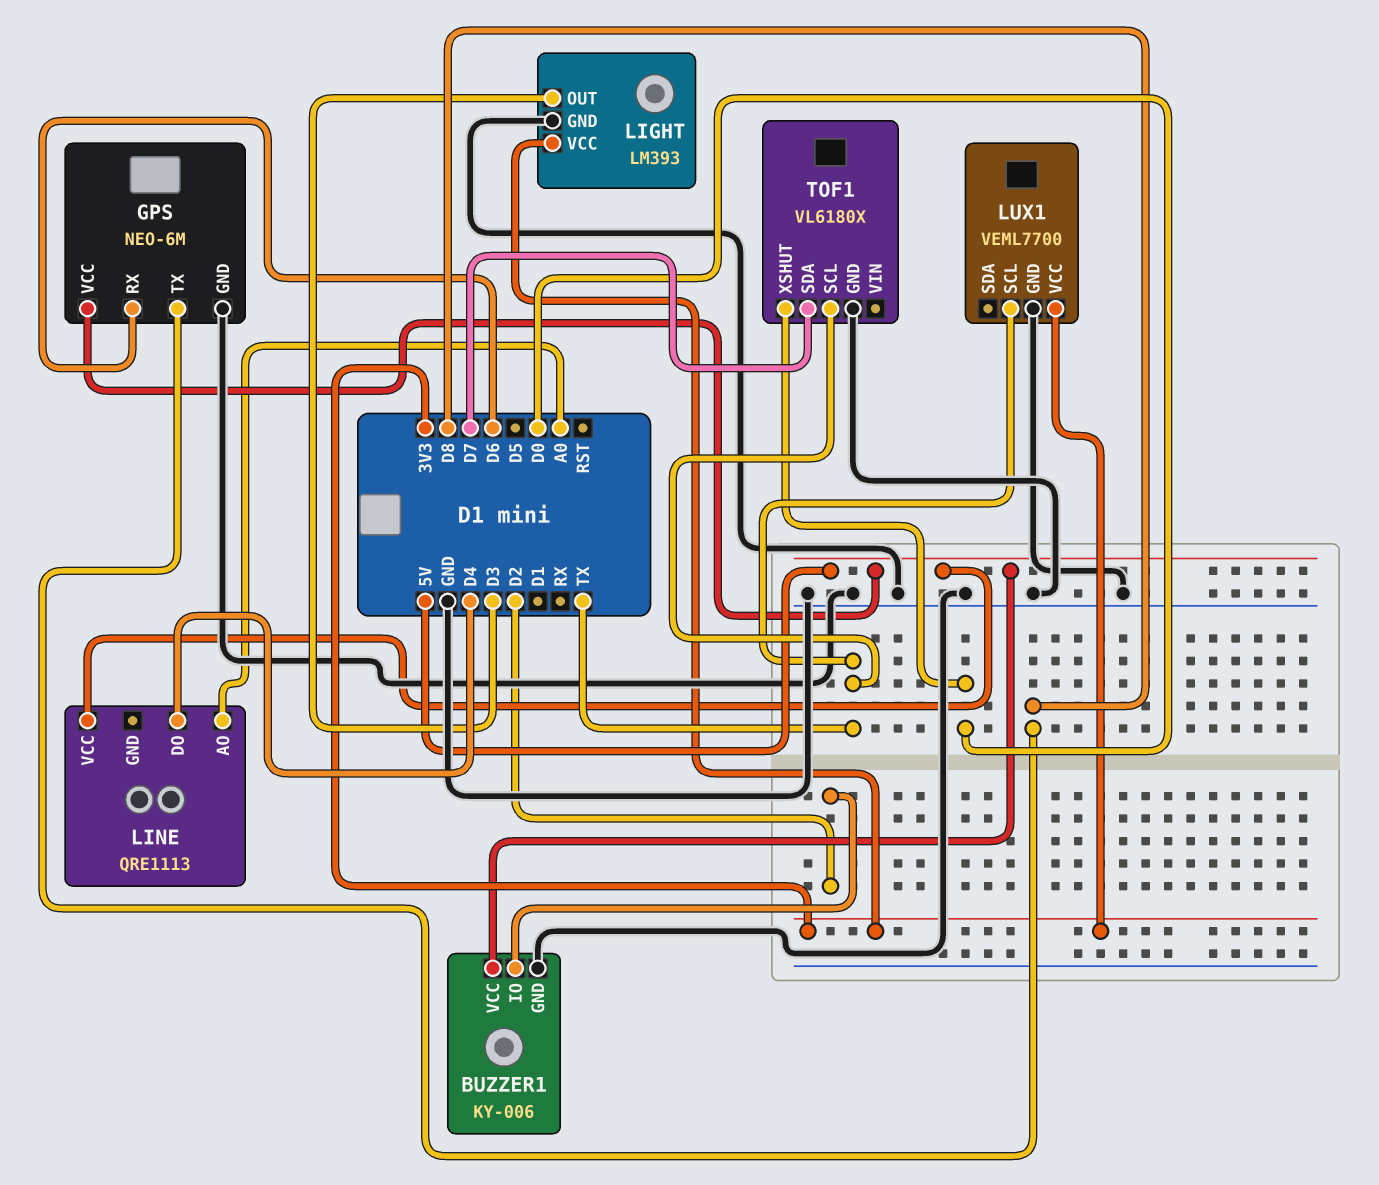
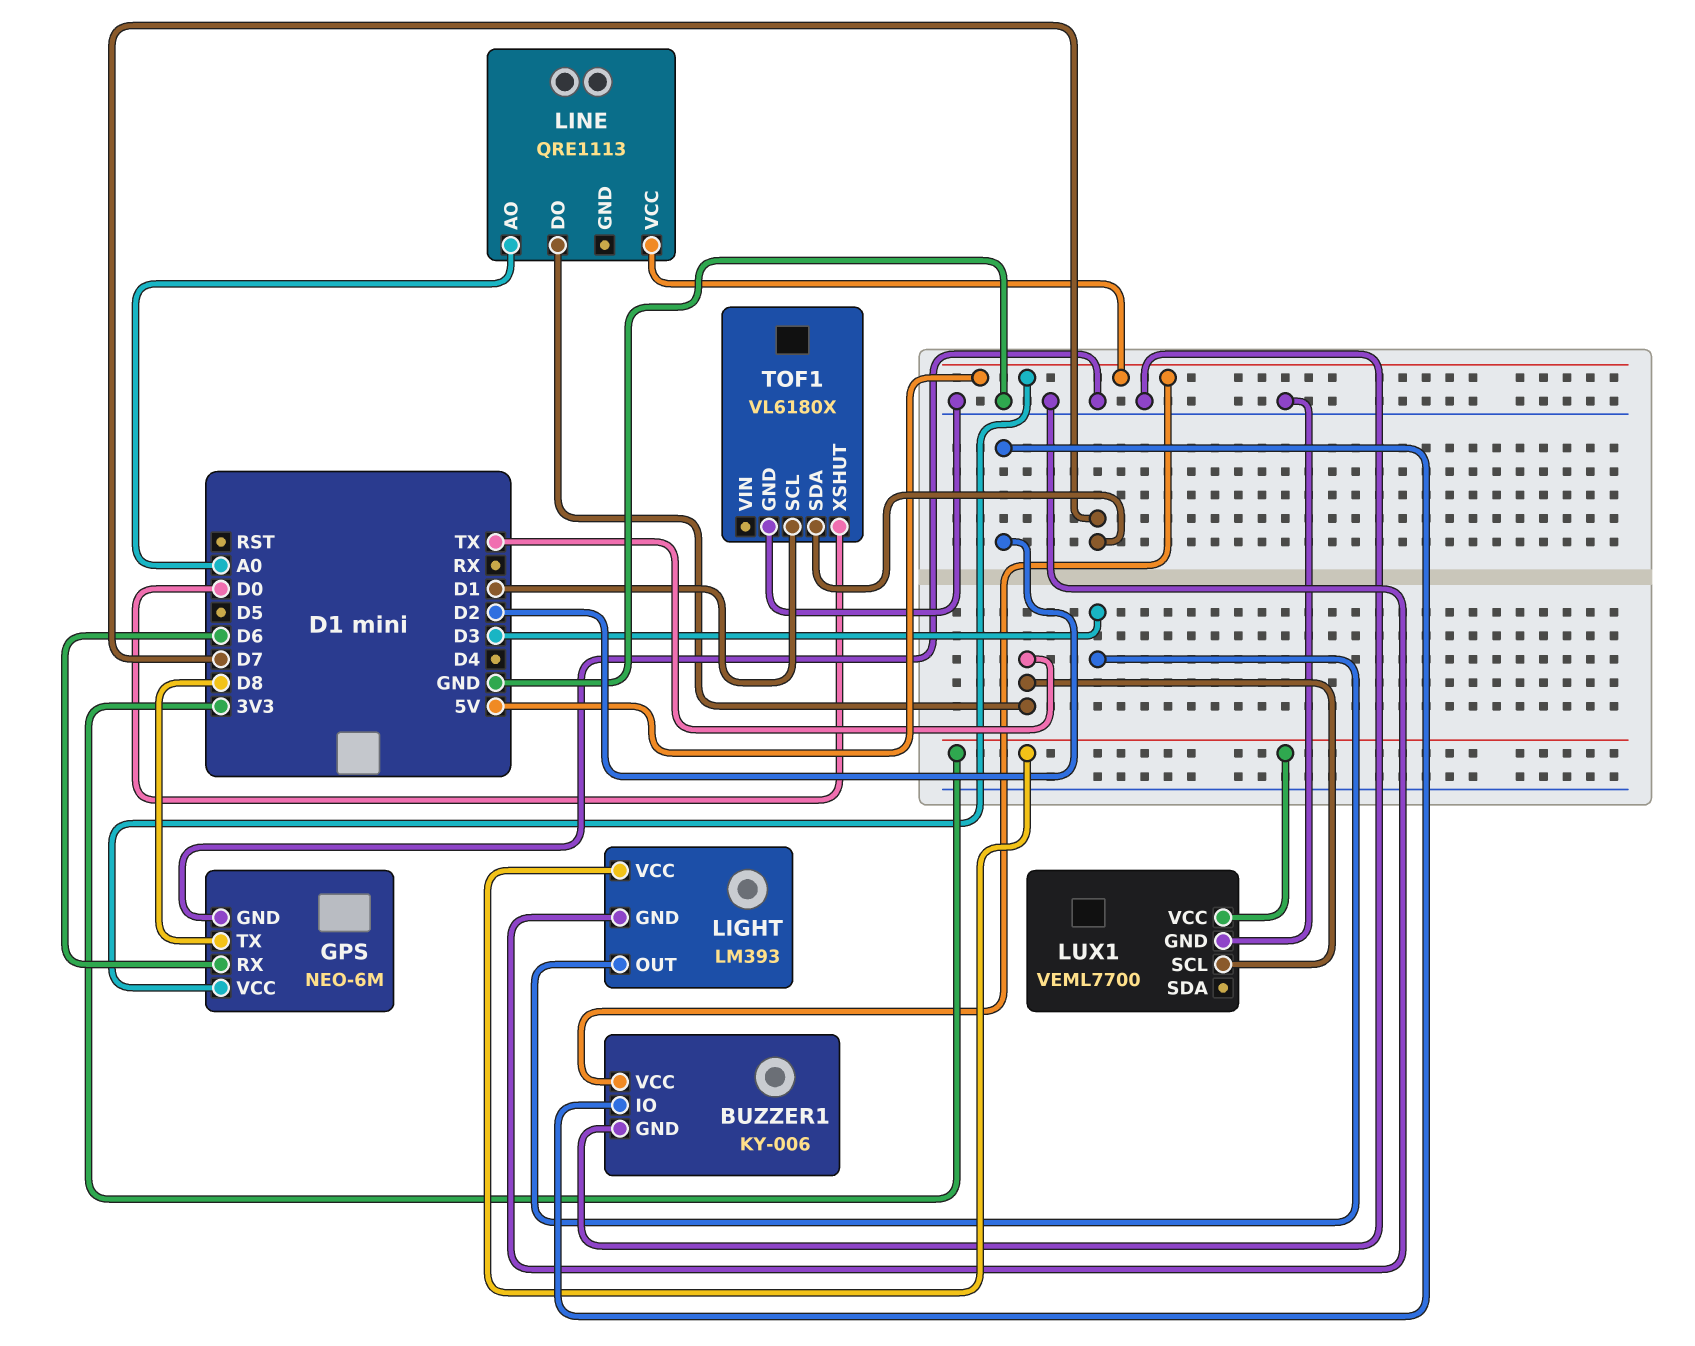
LINE pin DO: D4 -> TX
TOF1 pin SCL: TX -> D1

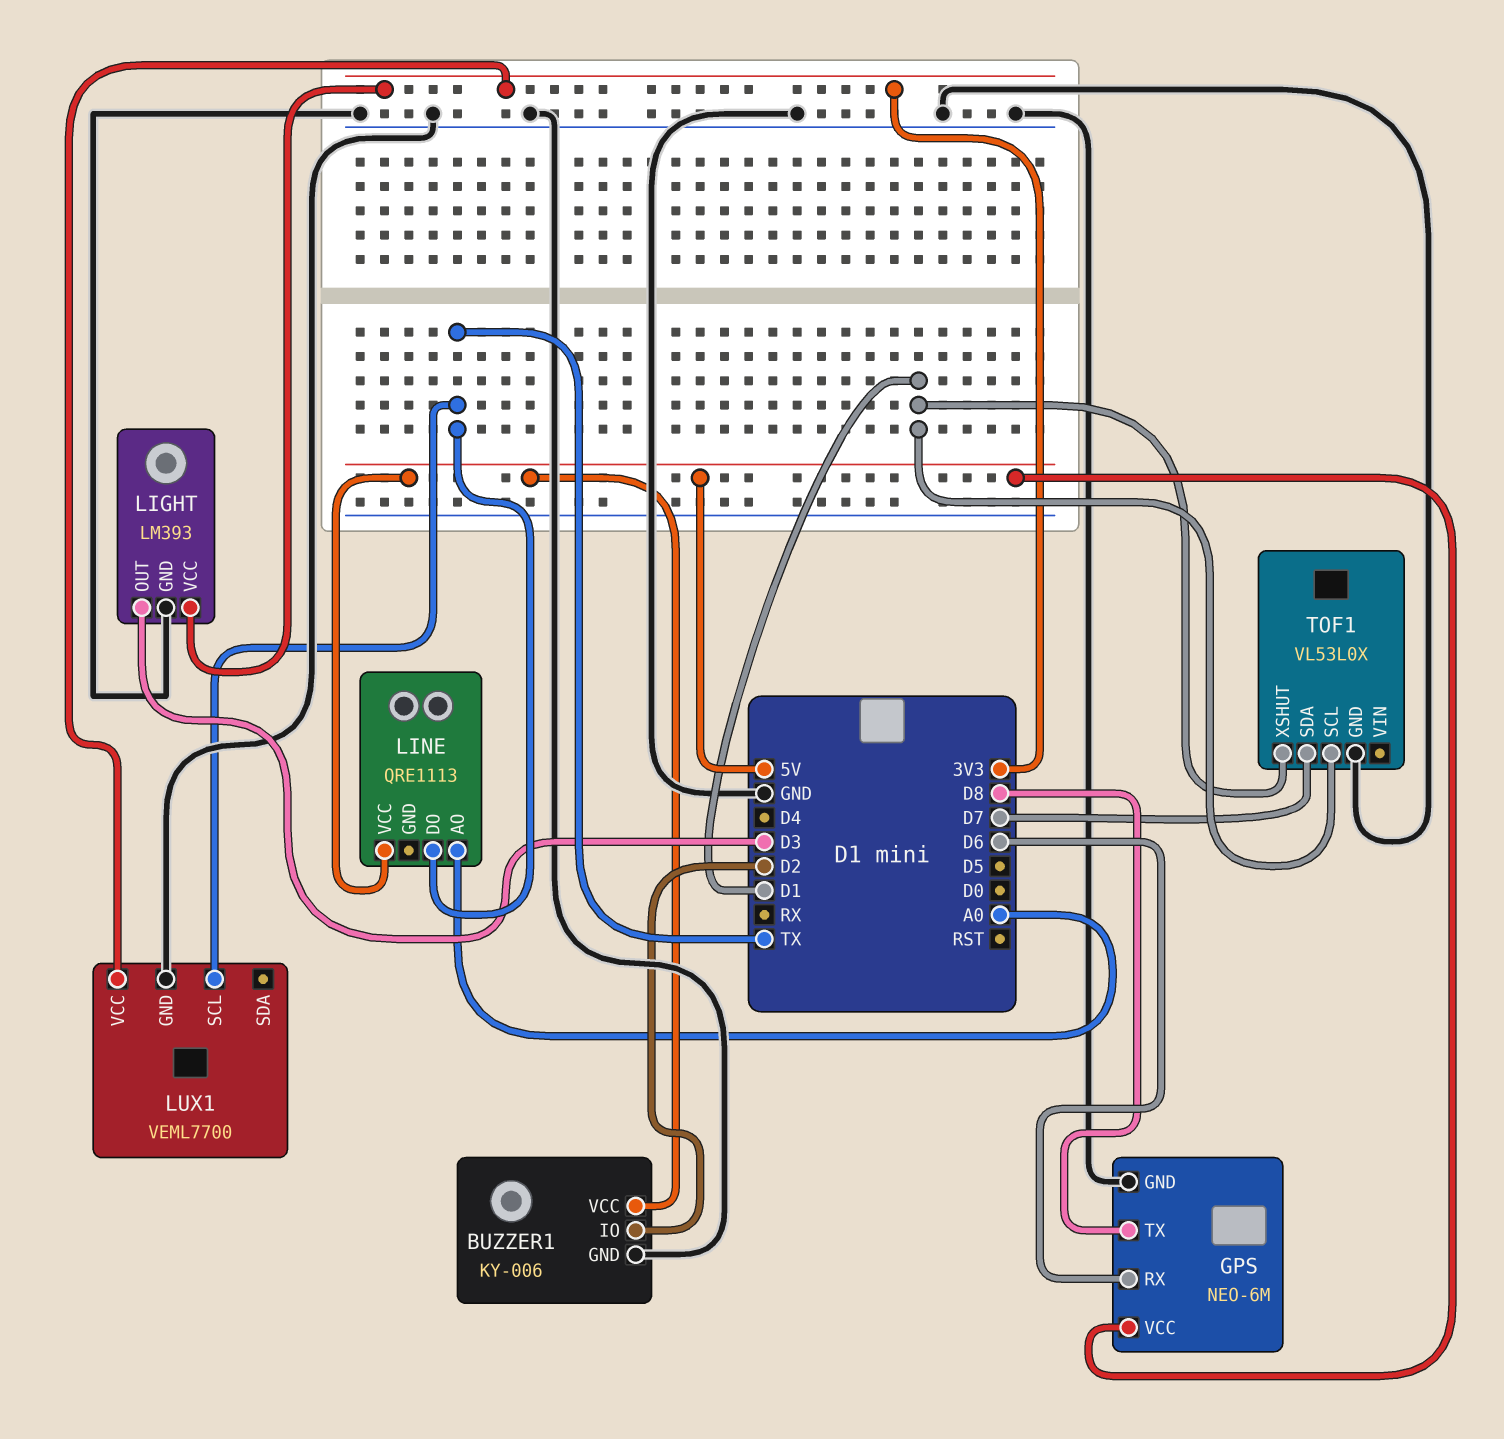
TOF1: VL6180X -> VL53L0X
TOF1 pin XSHUT: D0 -> D1

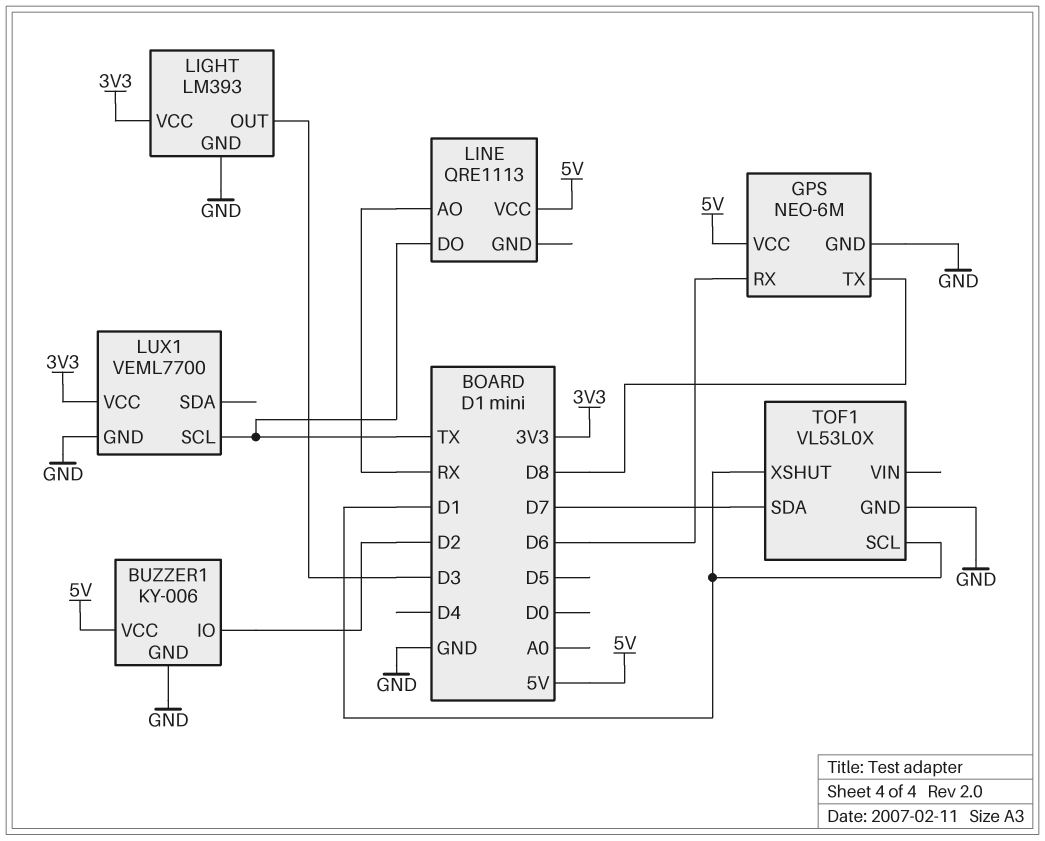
LINE pin AO: A0 -> RX

